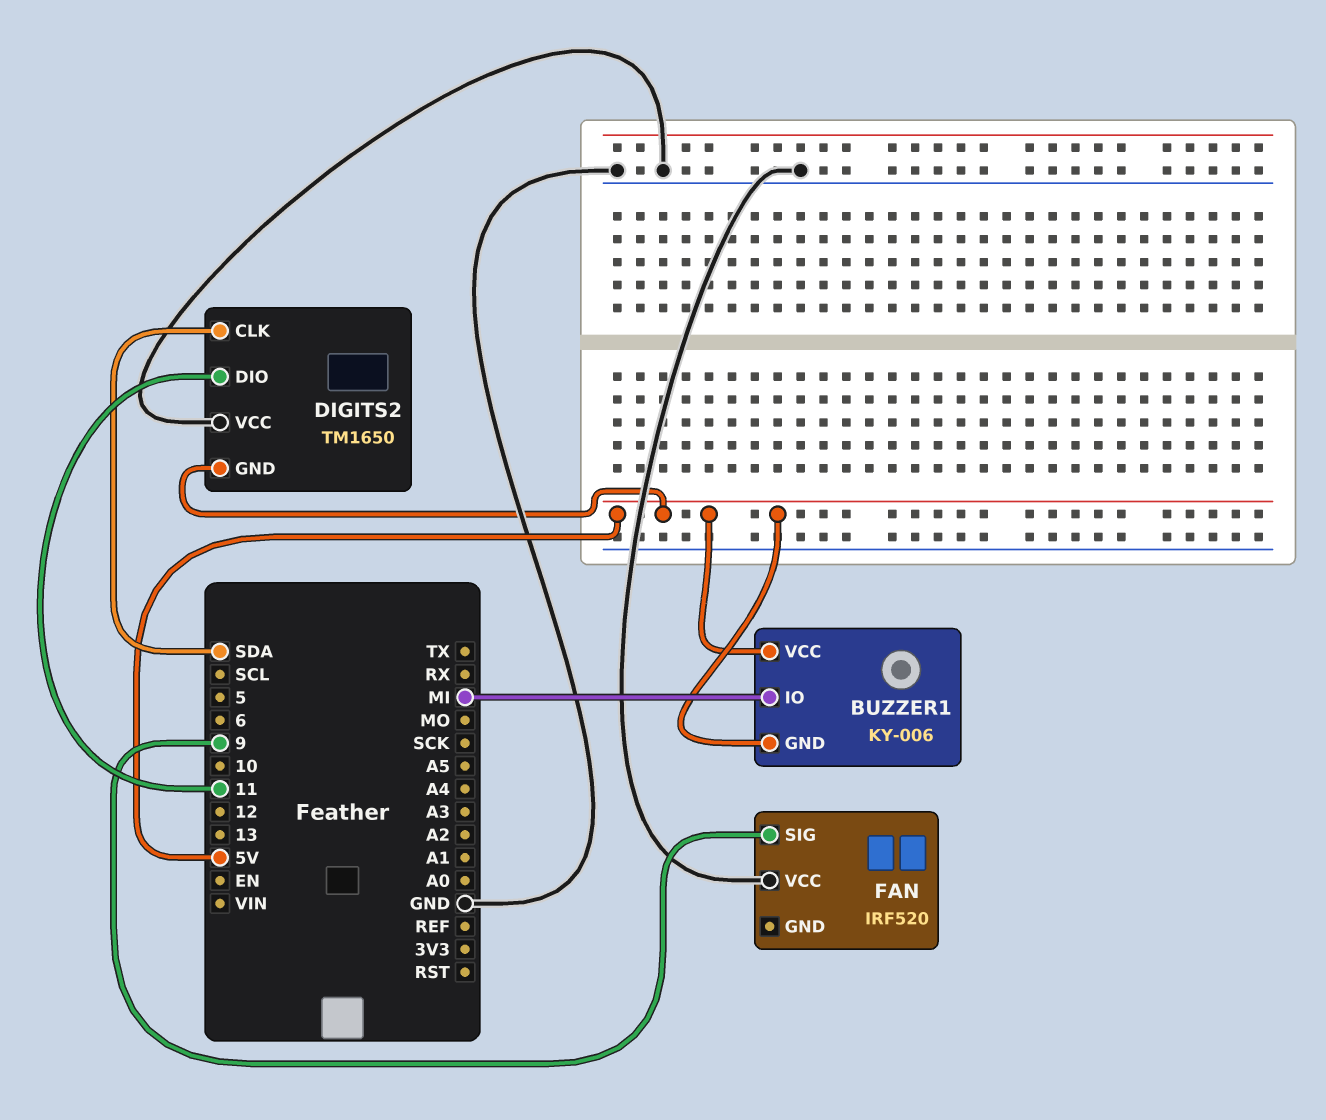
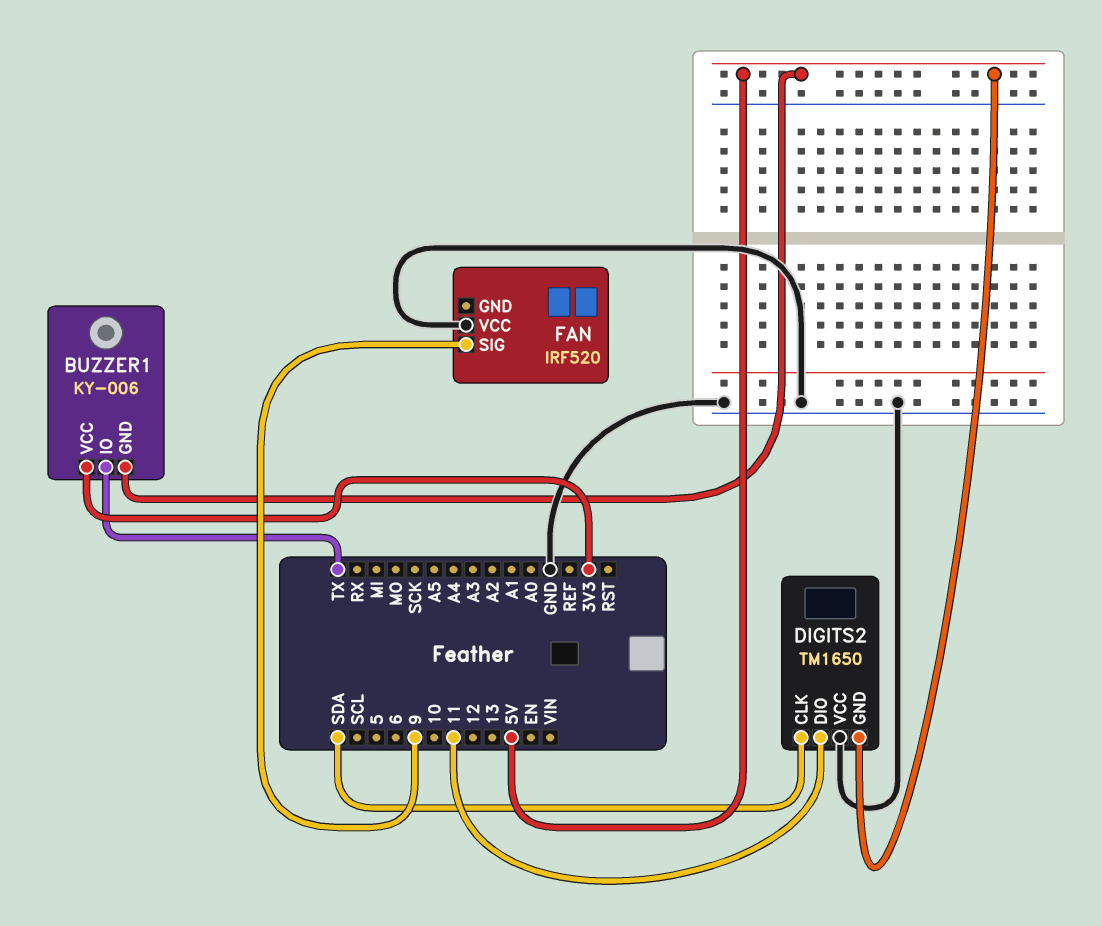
BUZZER1 pin IO: MI -> TX
BUZZER1 pin VCC: 5V -> 3V3

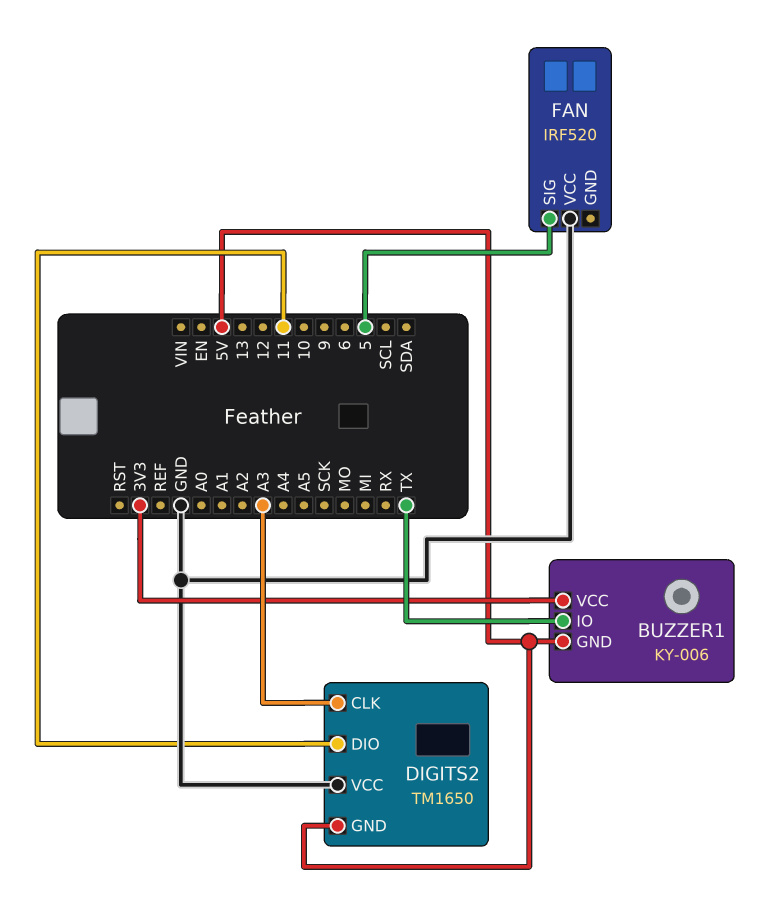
DIGITS2 pin CLK: SDA -> A3
FAN pin SIG: 9 -> 5

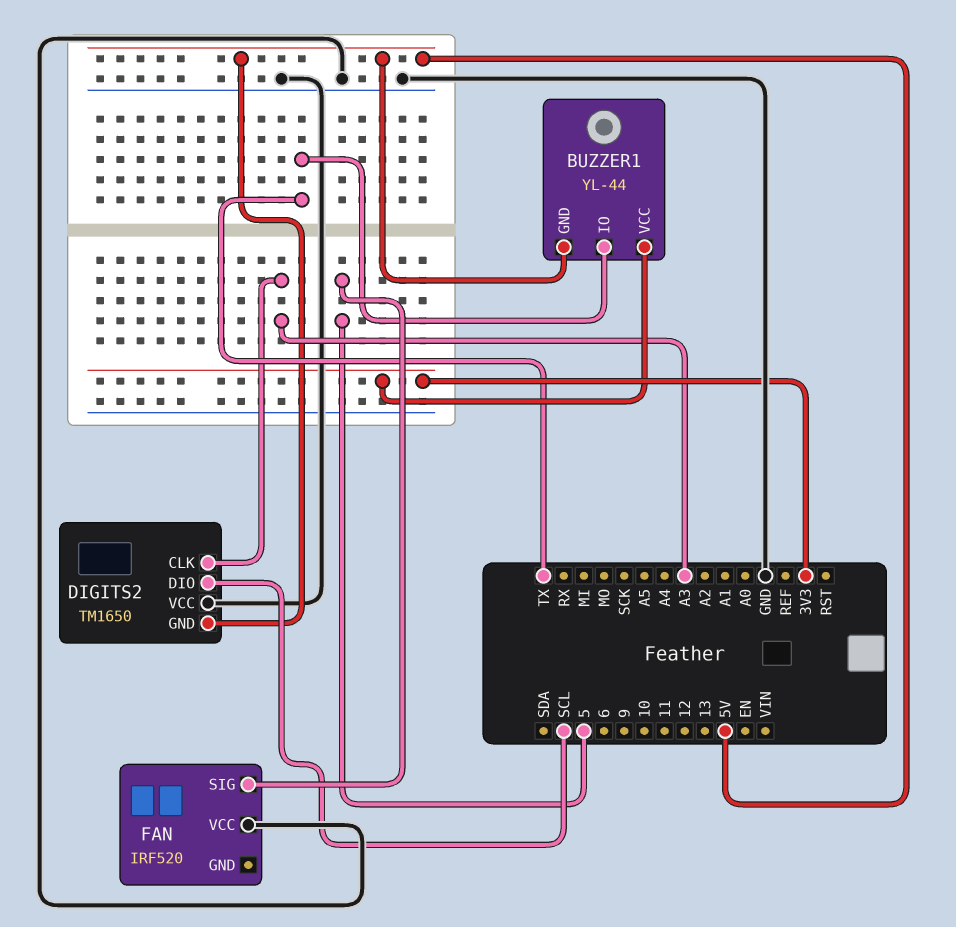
BUZZER1: KY-006 -> YL-44
DIGITS2 pin DIO: 11 -> SCL

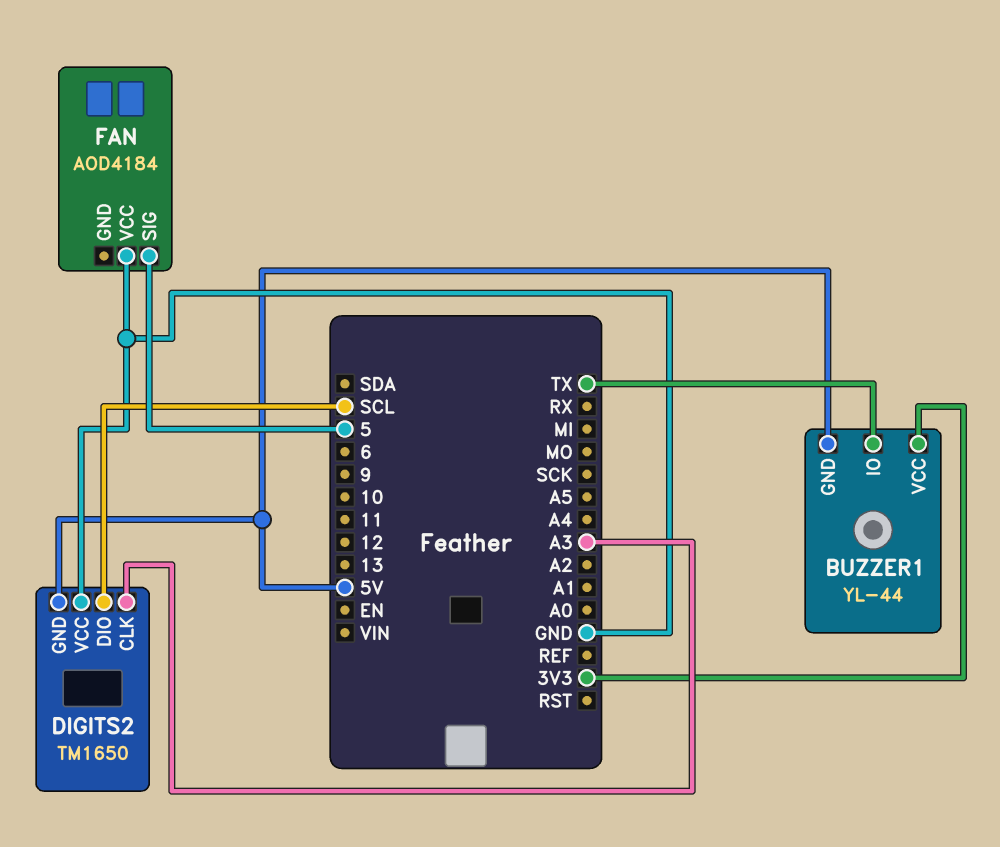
FAN: IRF520 -> AOD4184

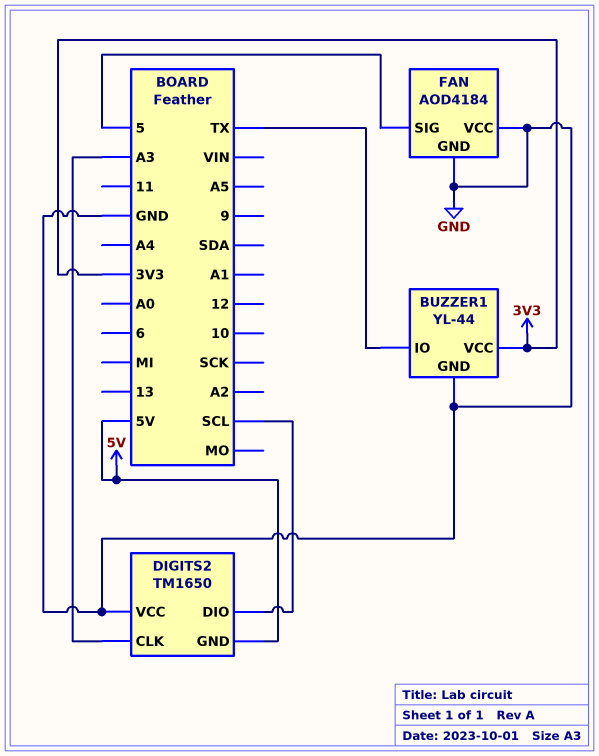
BUZZER1 pin GND: 5V -> GND
FAN pin GND: none -> GND

